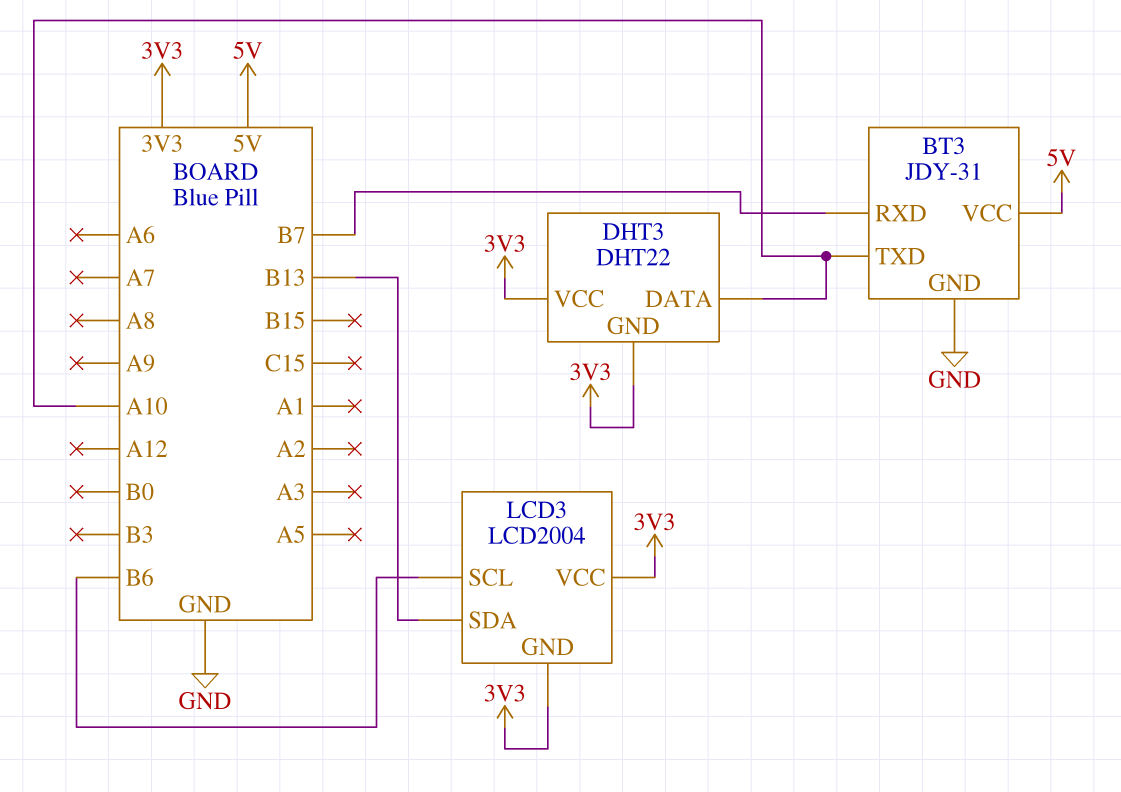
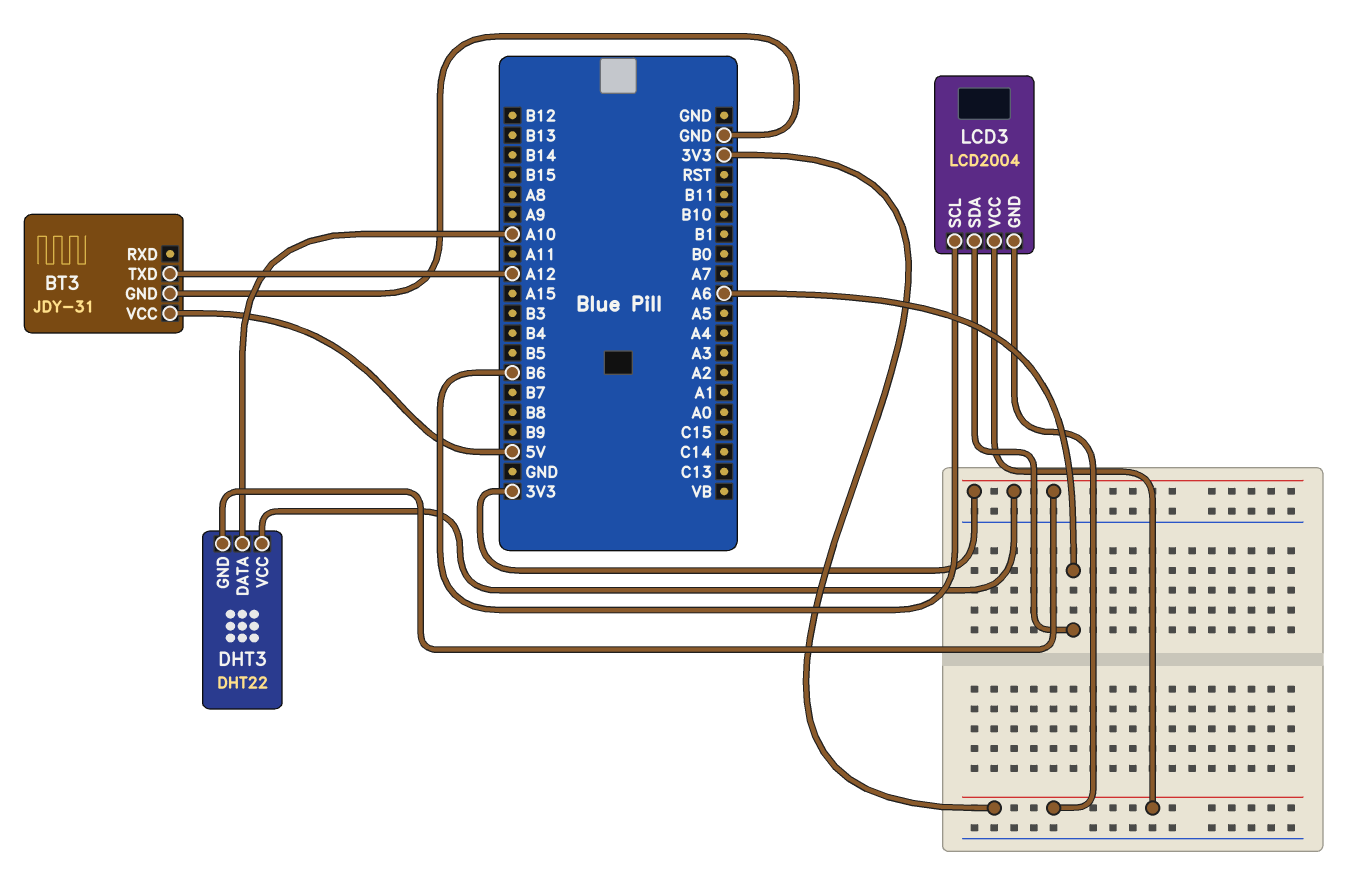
BT3 pin RXD: B7 -> none
BT3 pin TXD: A10 -> A12
LCD3 pin SDA: B13 -> A6

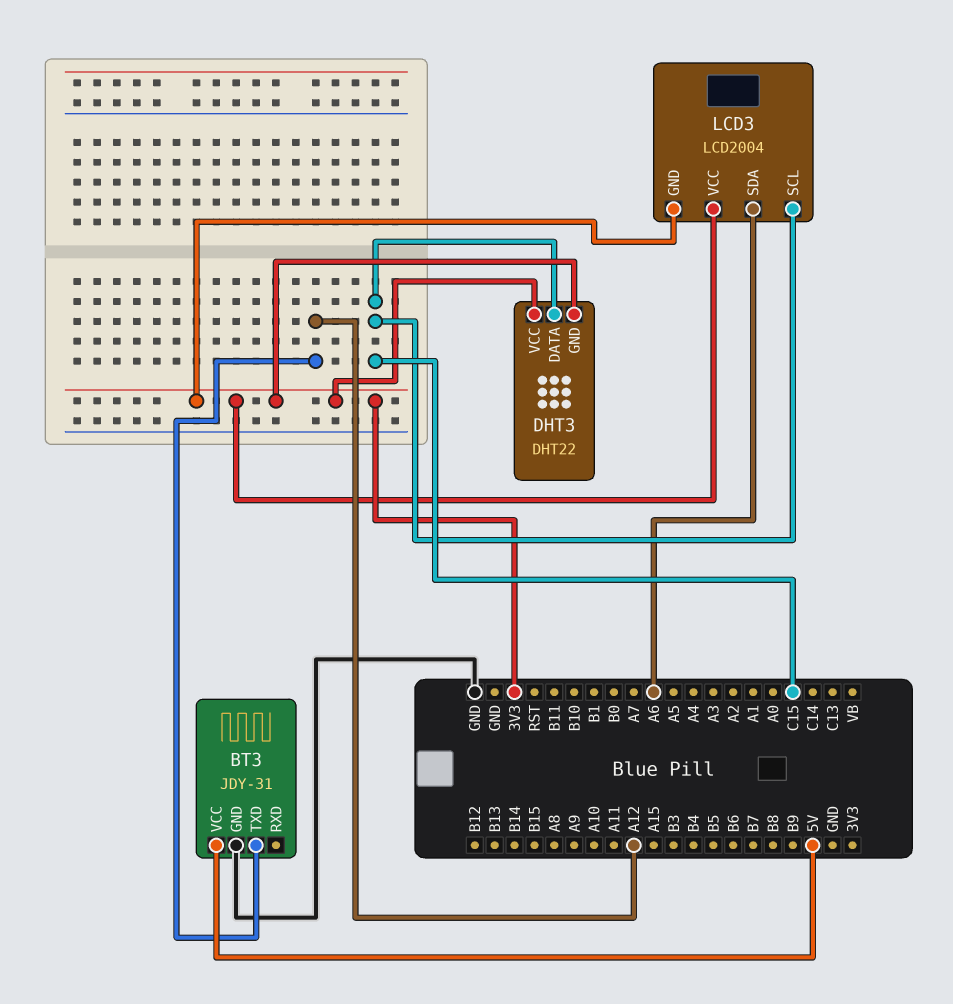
DHT3 pin DATA: A10 -> C15
LCD3 pin SCL: B6 -> C15

